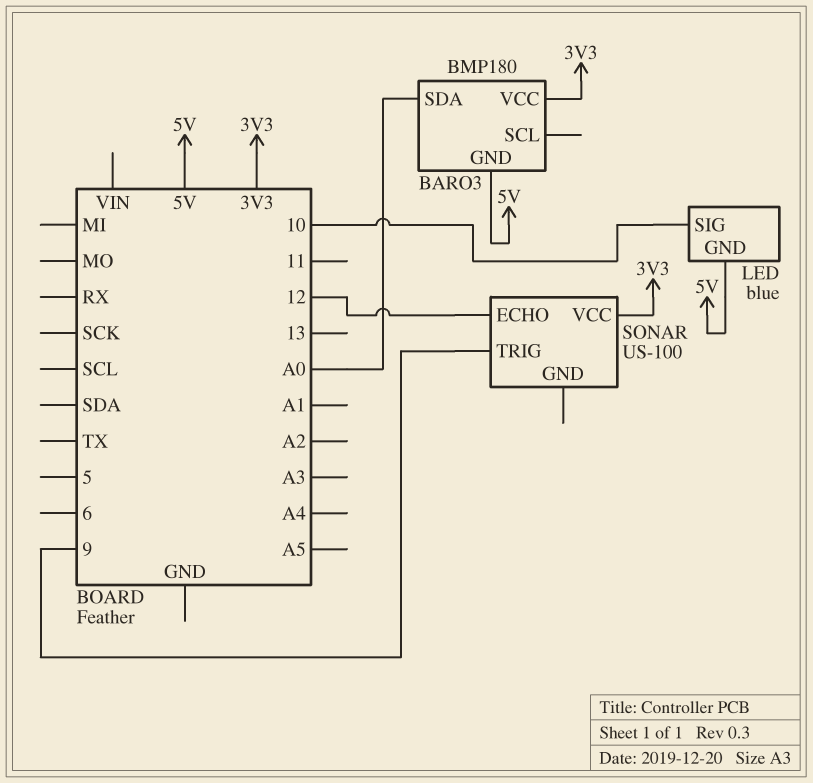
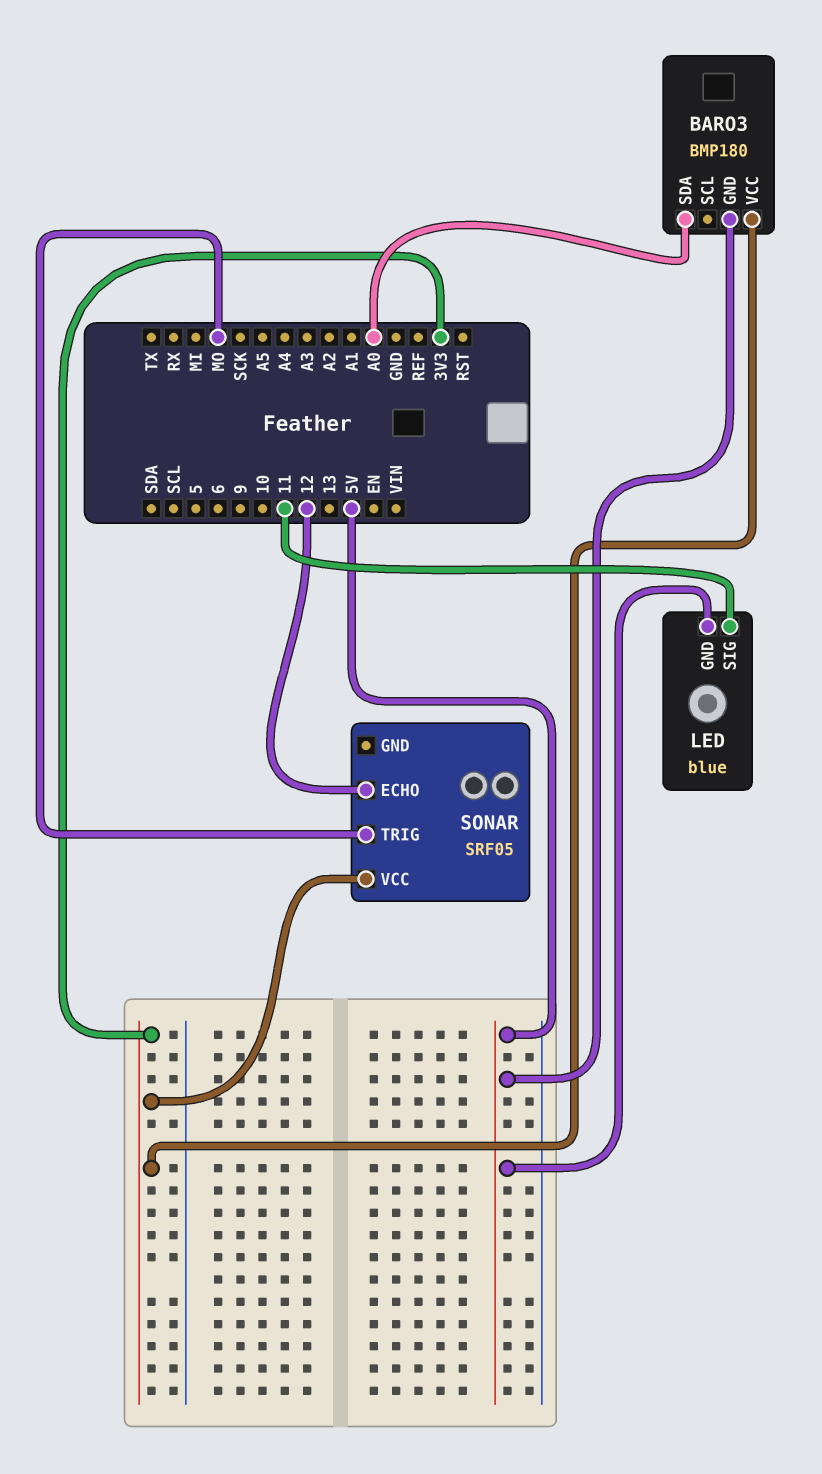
LED pin SIG: 10 -> 11
SONAR: US-100 -> SRF05
SONAR pin TRIG: 9 -> MO

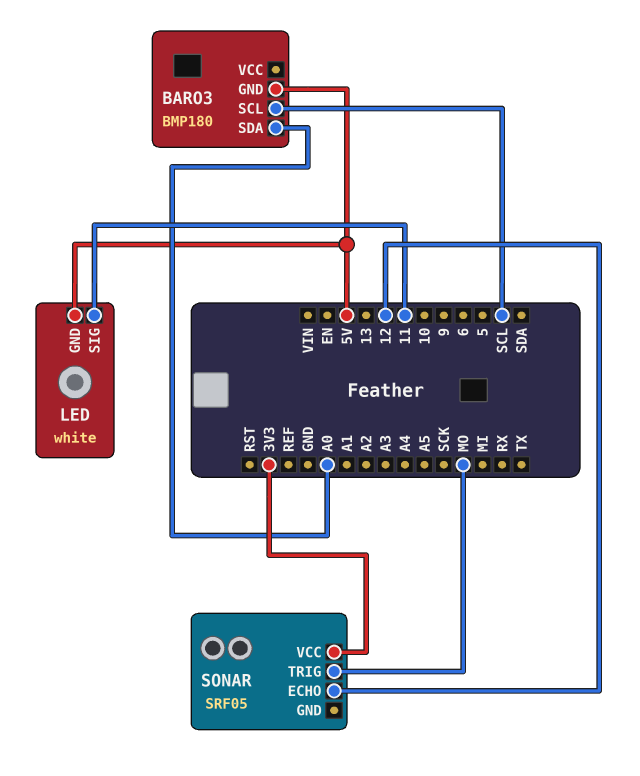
BARO3 pin SCL: none -> SCL
BARO3 pin VCC: 3V3 -> none
LED: blue -> white

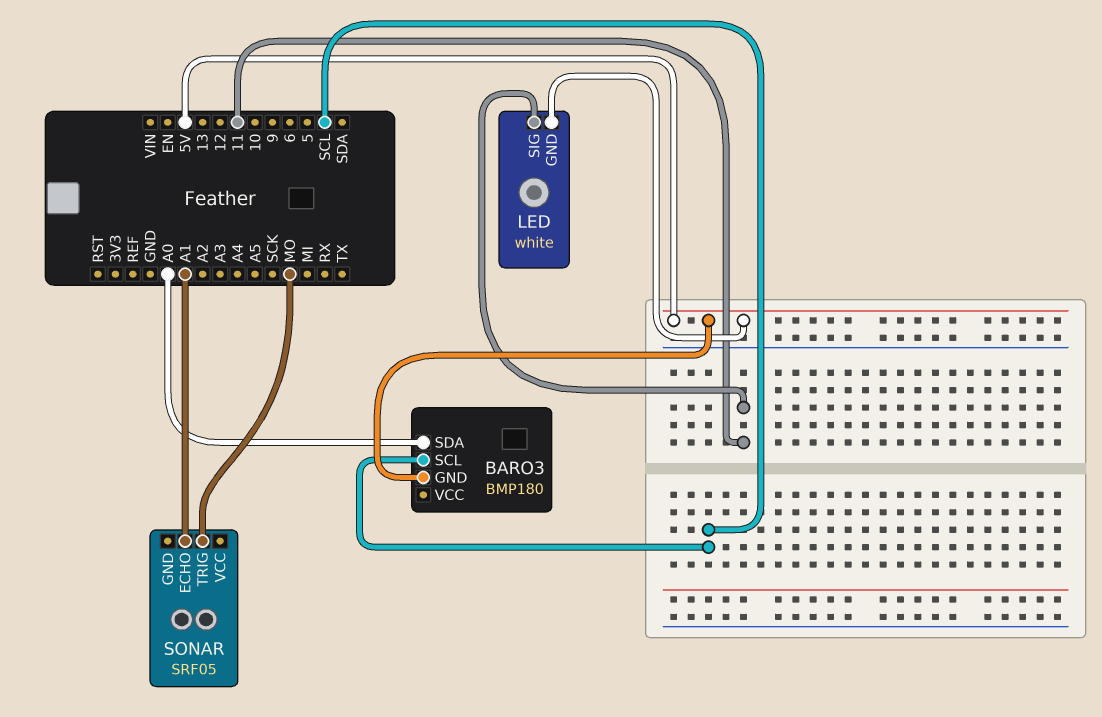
SONAR pin ECHO: 12 -> A1
SONAR pin VCC: 3V3 -> none

